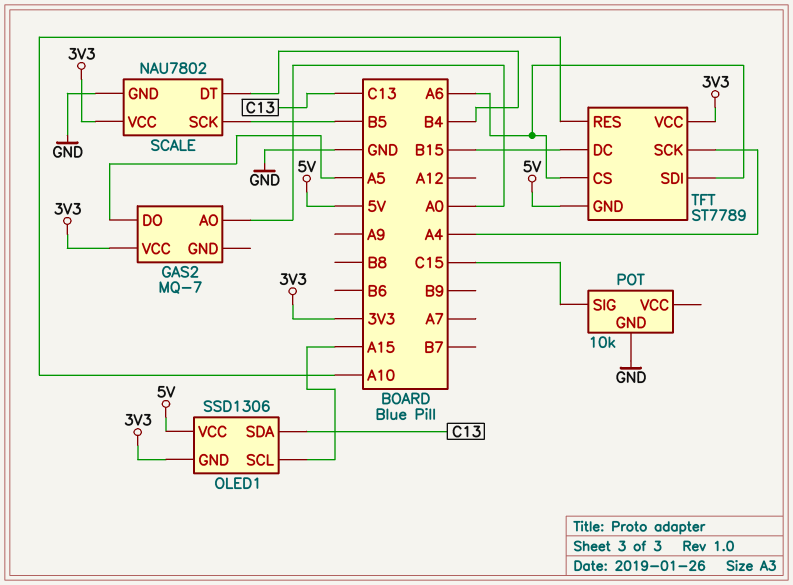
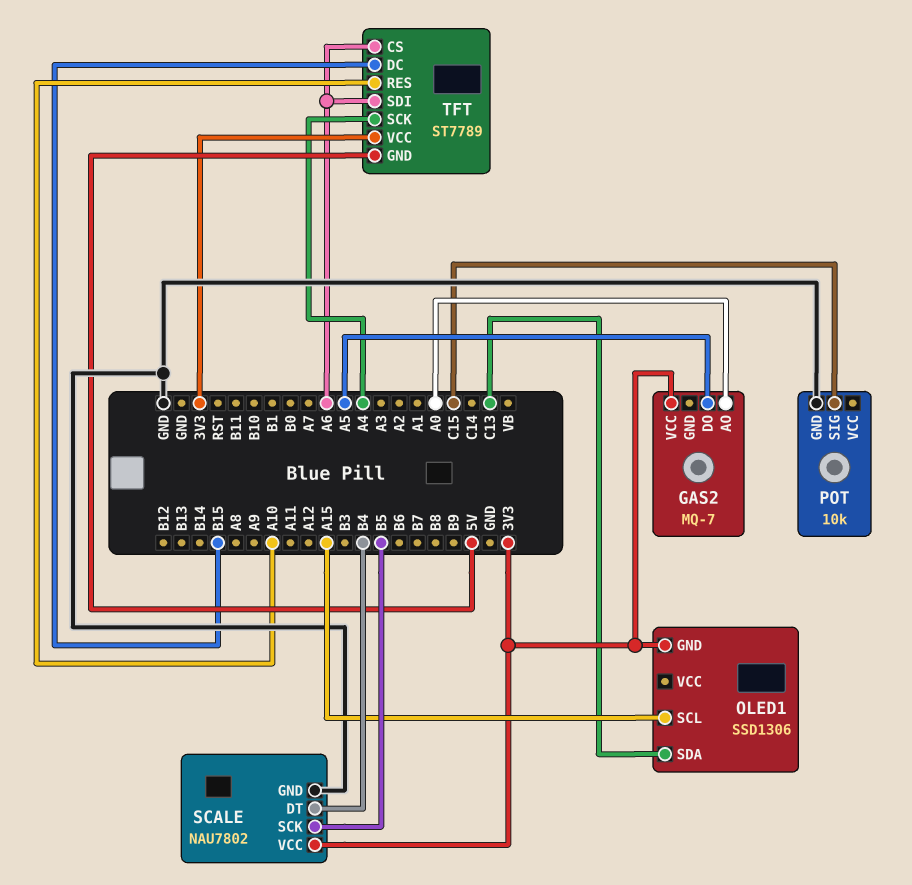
OLED1 pin VCC: 5V -> none

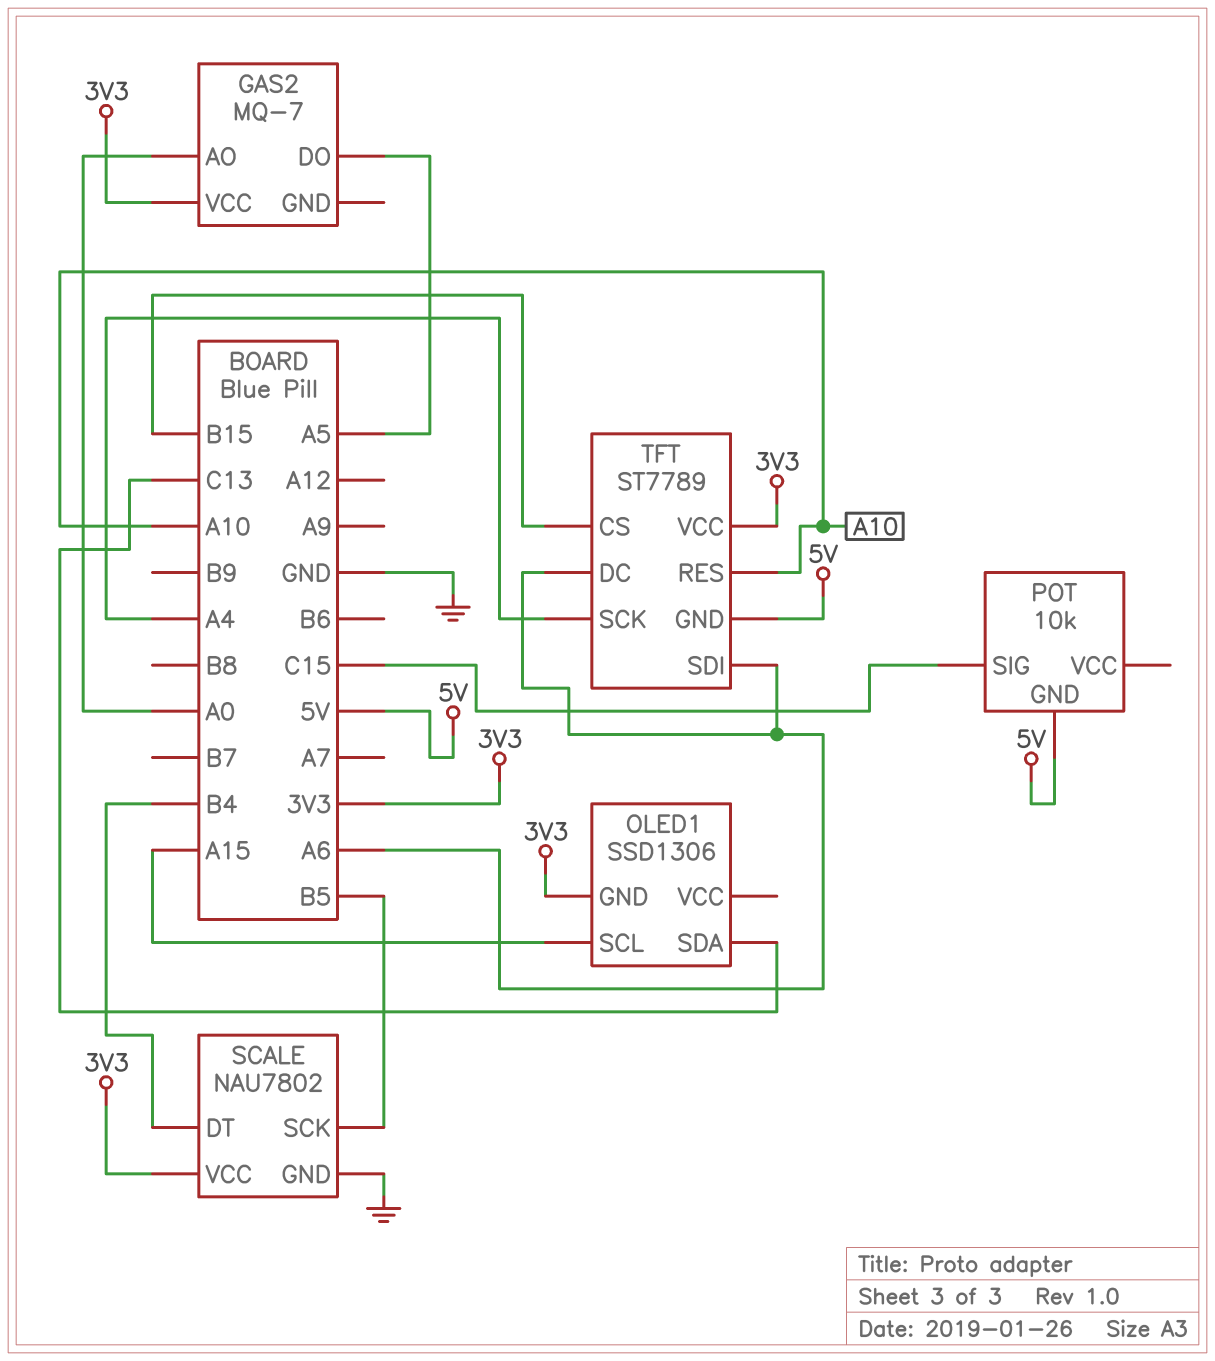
POT pin GND: GND -> 5V
TFT pin CS: A6 -> B15
TFT pin DC: B15 -> A6

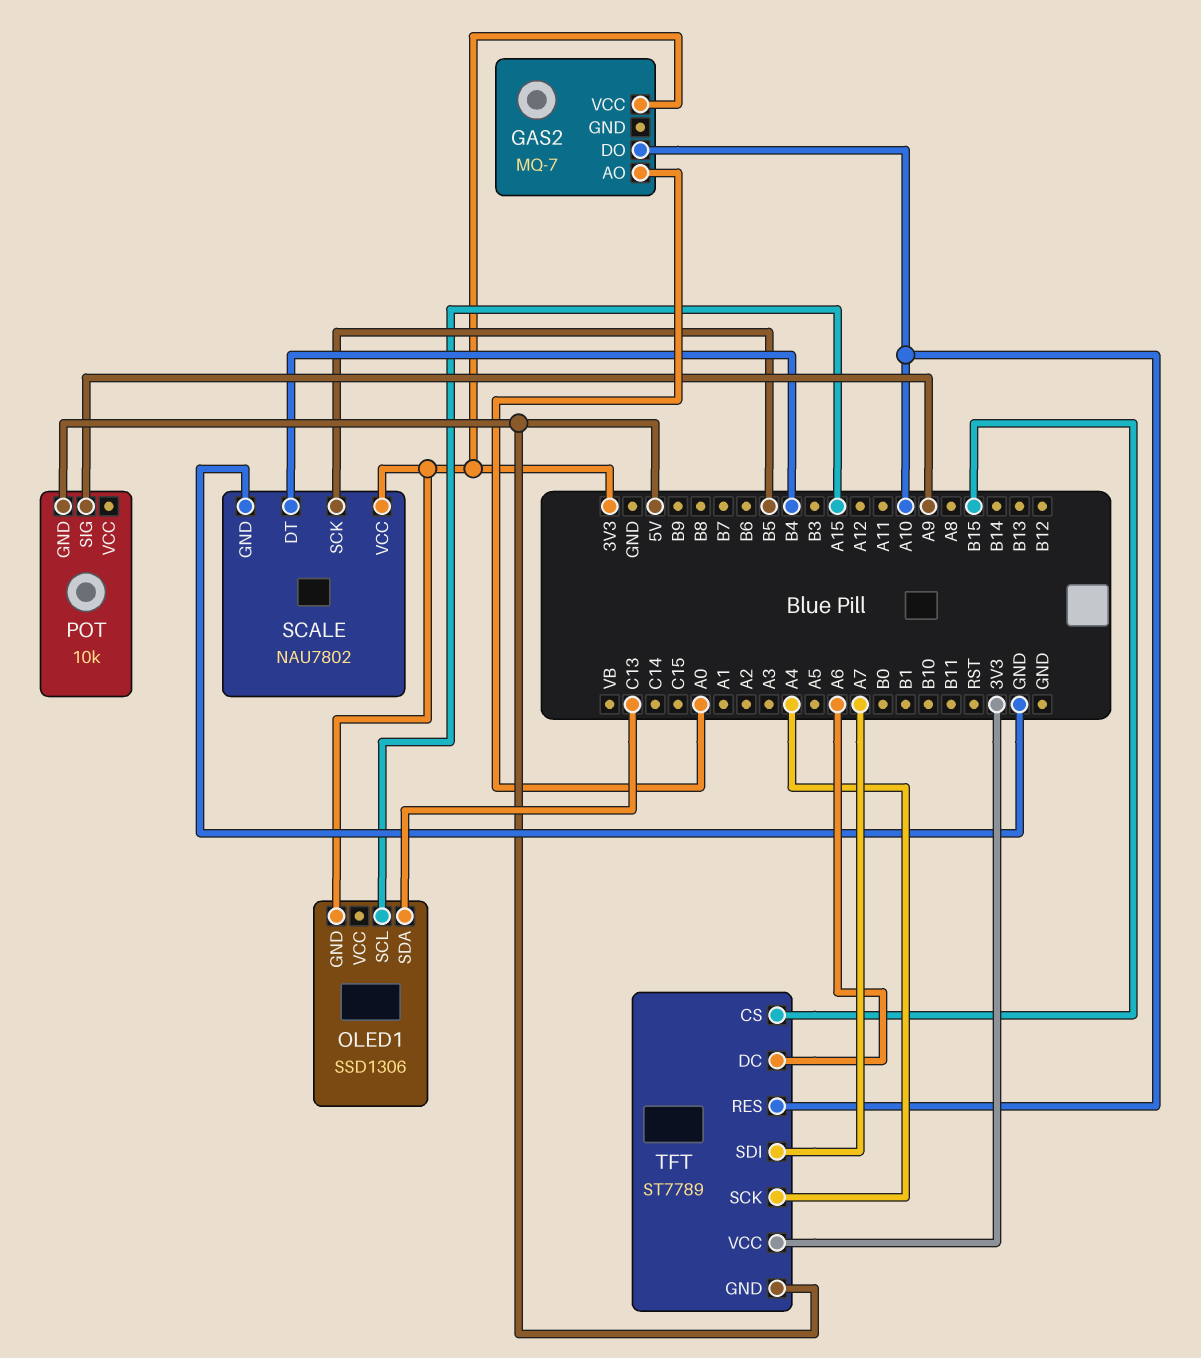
GAS2 pin DO: A5 -> A10
POT pin SIG: C15 -> A9
TFT pin SDI: A6 -> A7

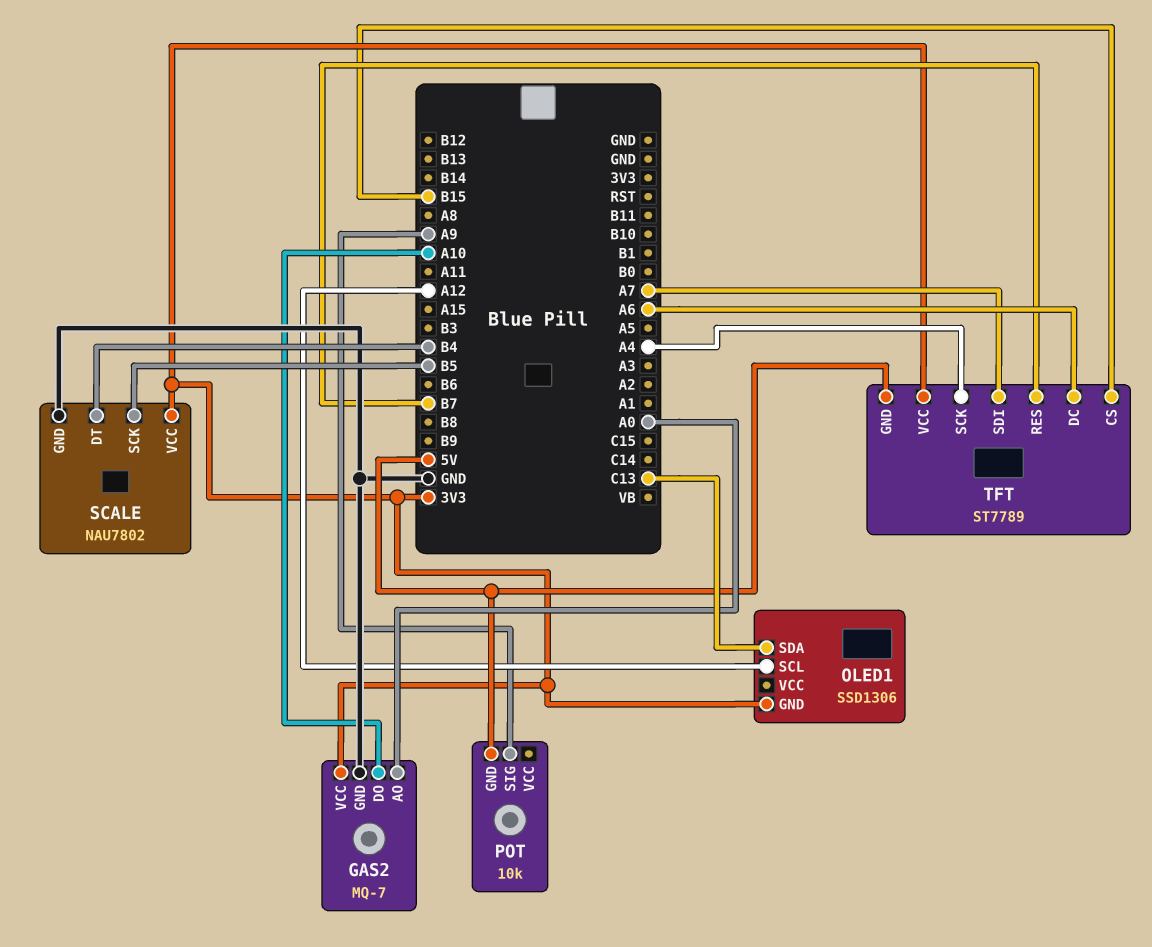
GAS2 pin GND: none -> GND
OLED1 pin SCL: A15 -> A12
TFT pin RES: A10 -> B7

